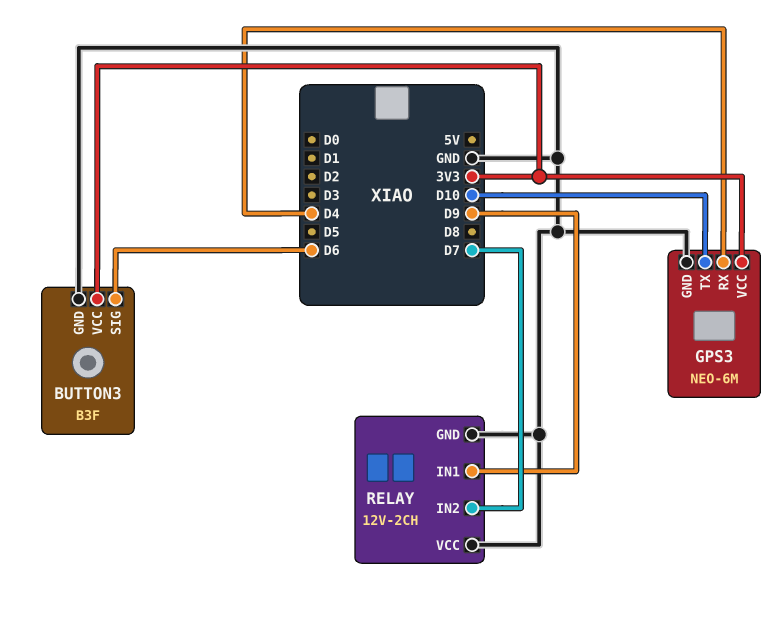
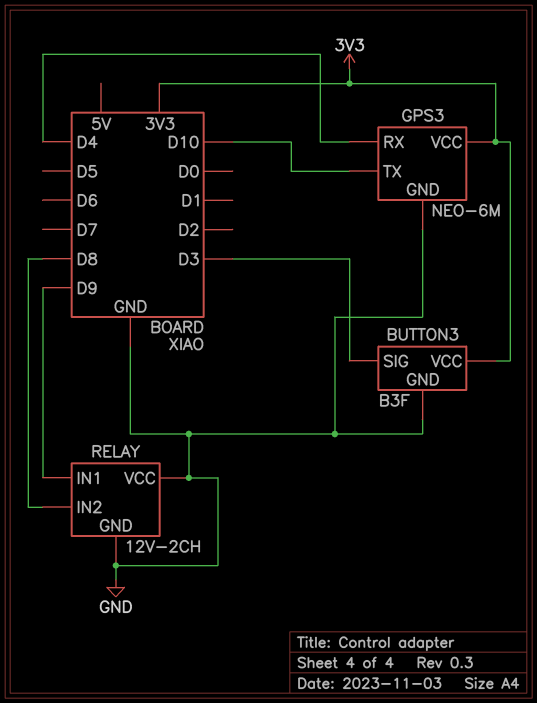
BUTTON3 pin SIG: D6 -> D3
RELAY pin IN2: D7 -> D8

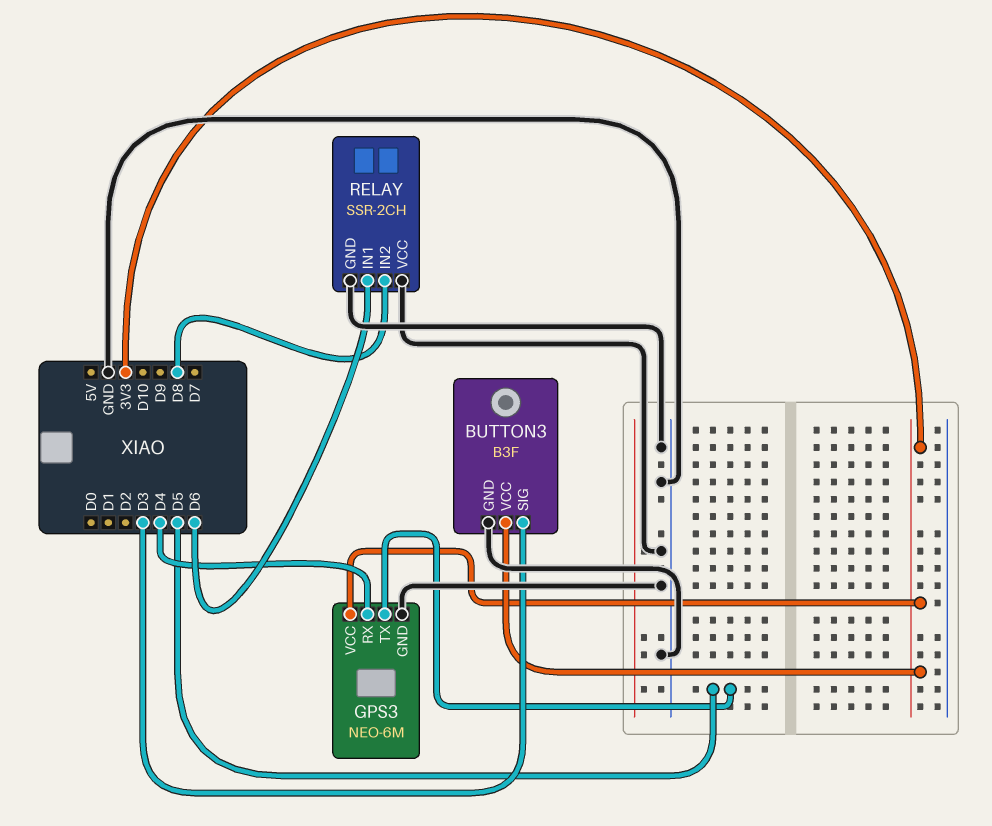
GPS3 pin TX: D10 -> D5
RELAY: 12V-2CH -> SSR-2CH
RELAY pin IN1: D9 -> D6

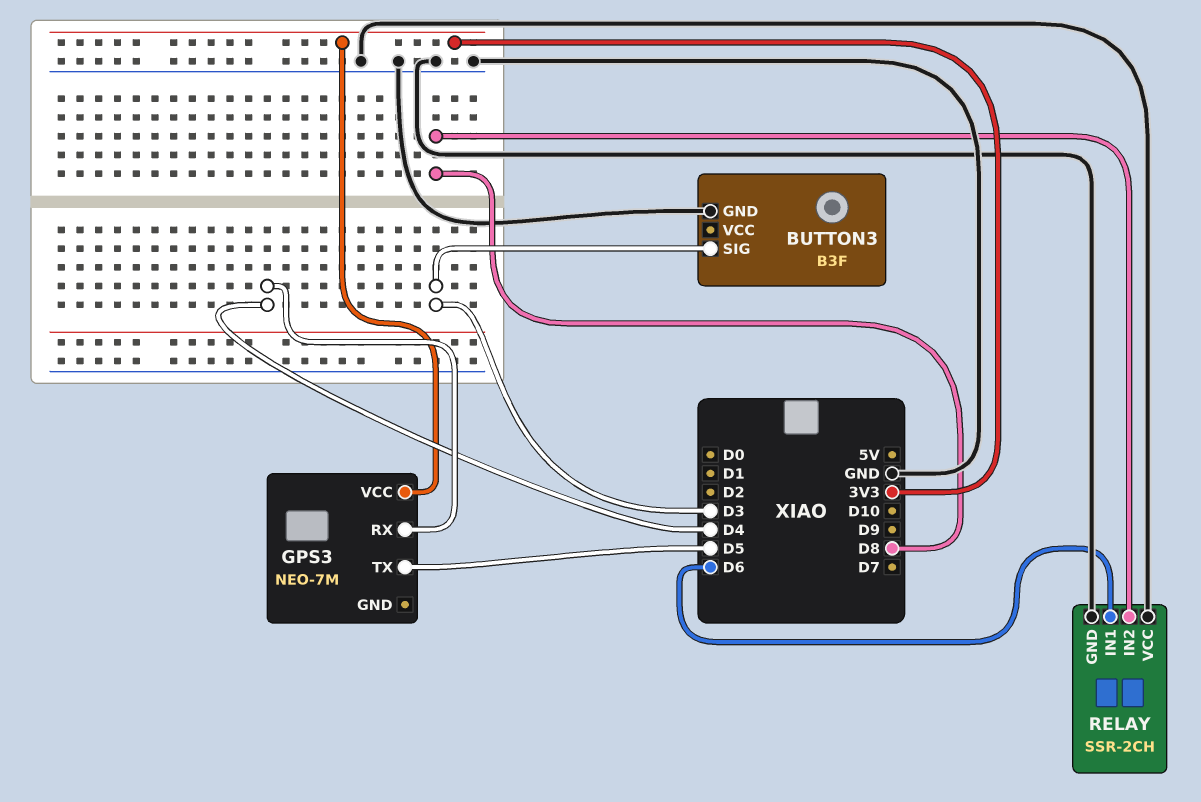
BUTTON3 pin VCC: 3V3 -> none
GPS3: NEO-6M -> NEO-7M
GPS3 pin GND: GND -> none

